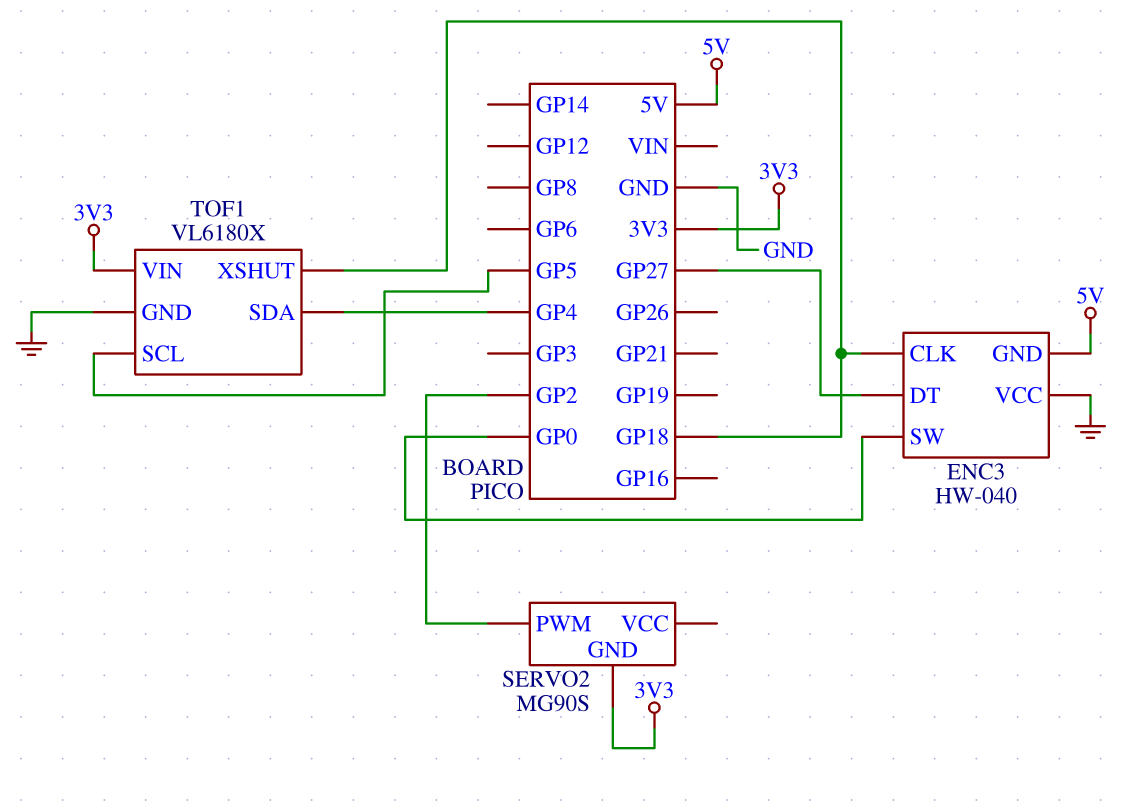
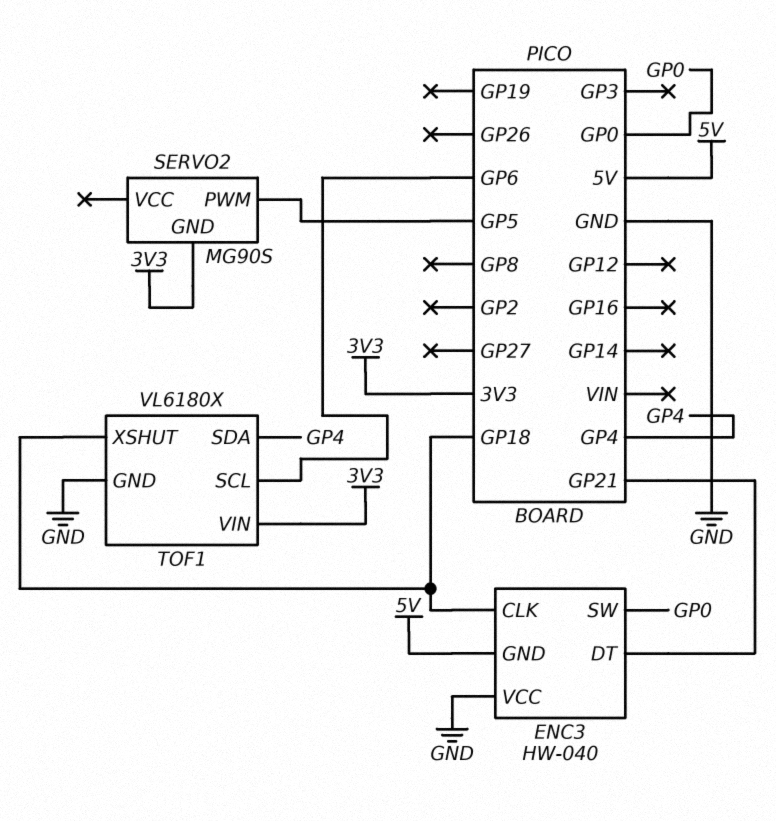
ENC3 pin DT: GP27 -> GP21
SERVO2 pin PWM: GP2 -> GP5
TOF1 pin SCL: GP5 -> GP6

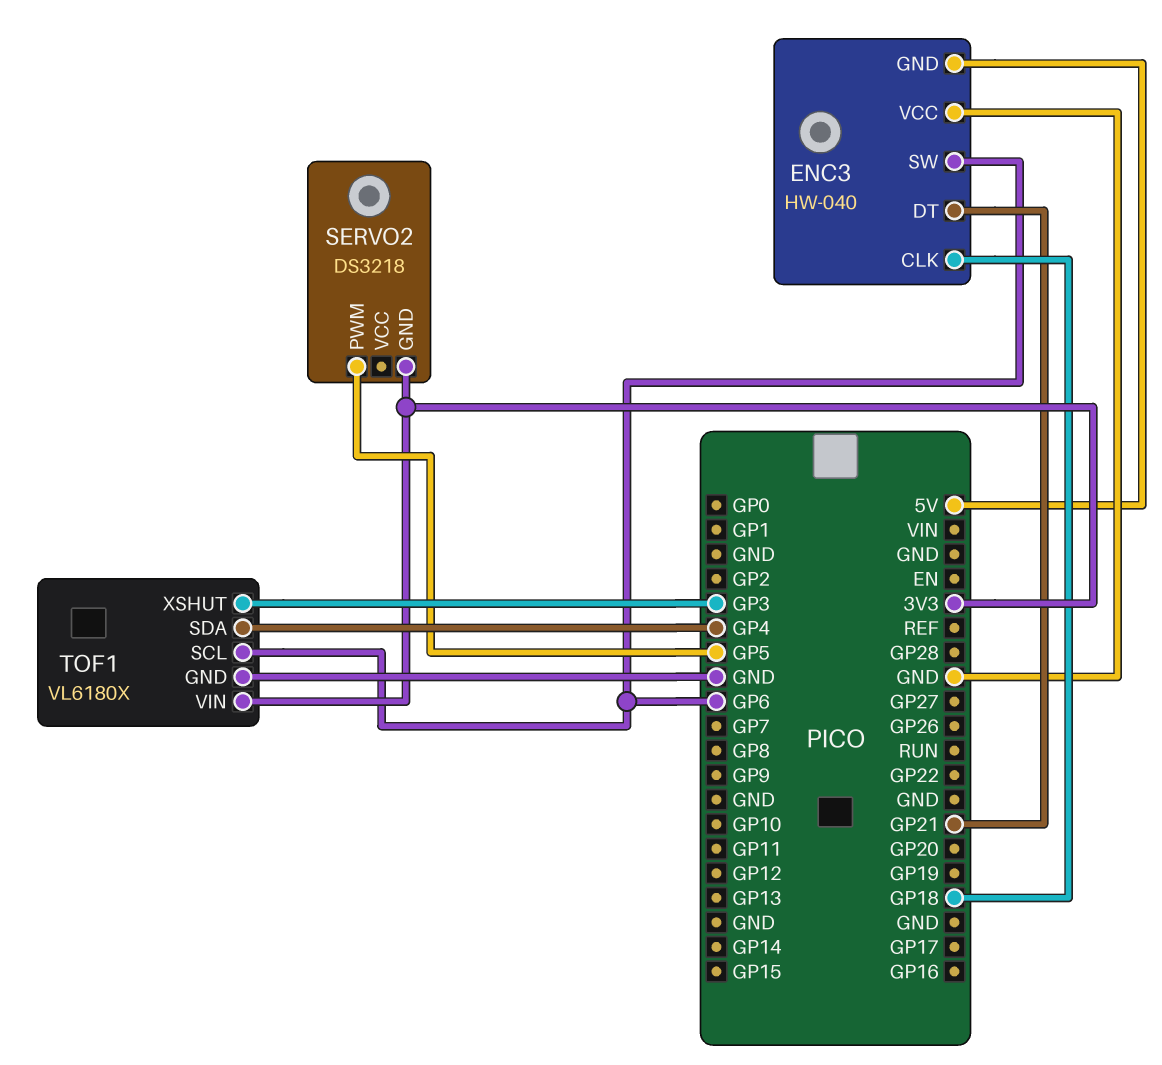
ENC3 pin SW: GP0 -> GP6
SERVO2: MG90S -> DS3218
TOF1 pin XSHUT: GP18 -> GP3

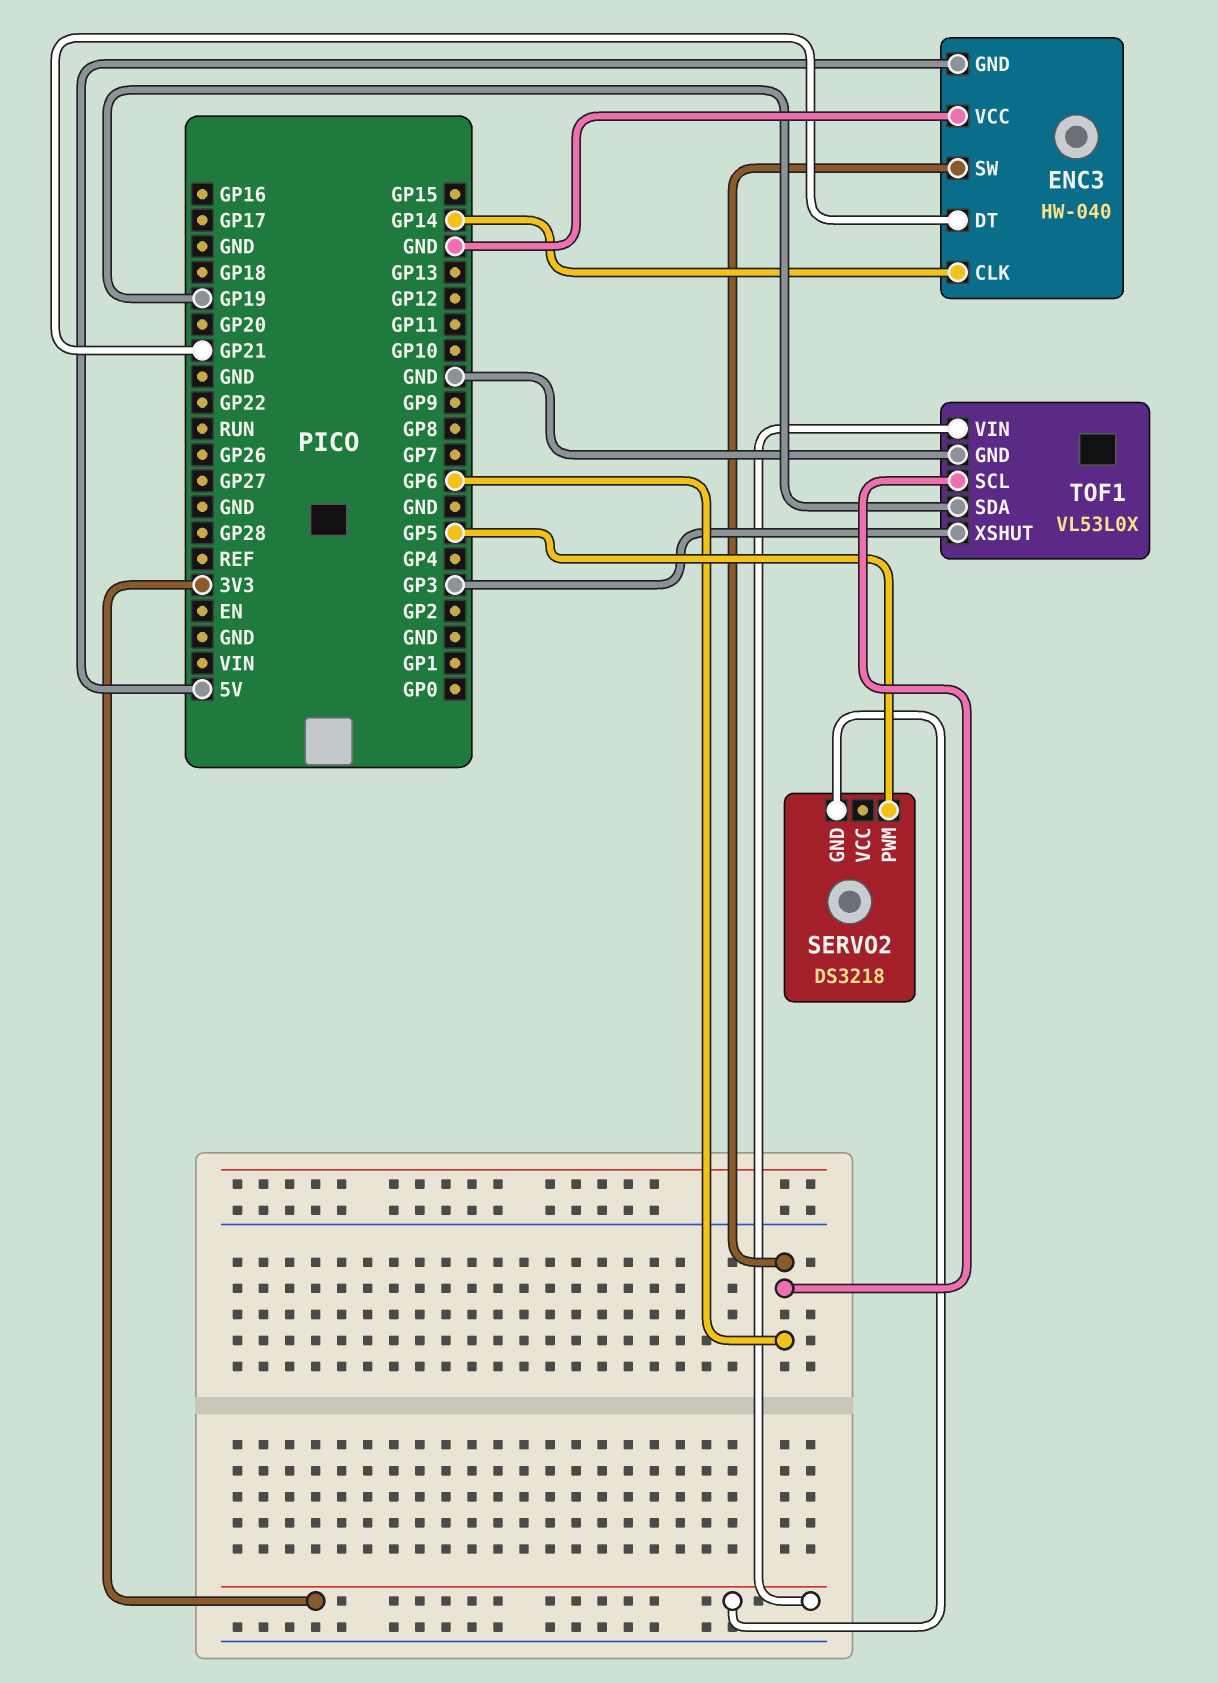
ENC3 pin CLK: GP18 -> GP14
TOF1: VL6180X -> VL53L0X
TOF1 pin SDA: GP4 -> GP19

